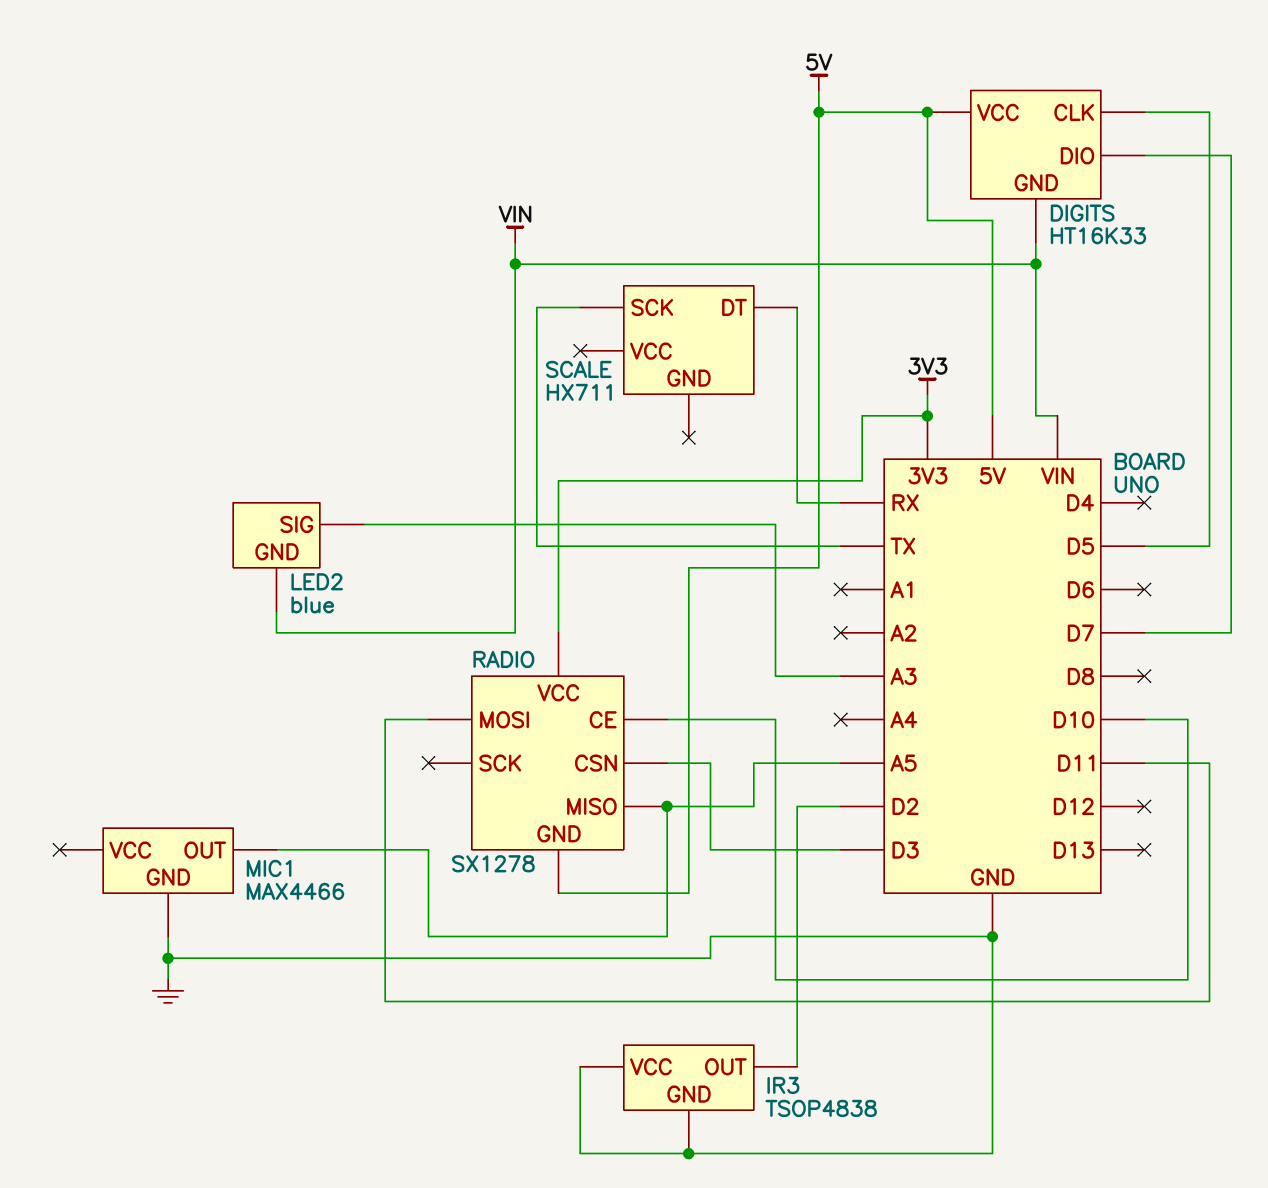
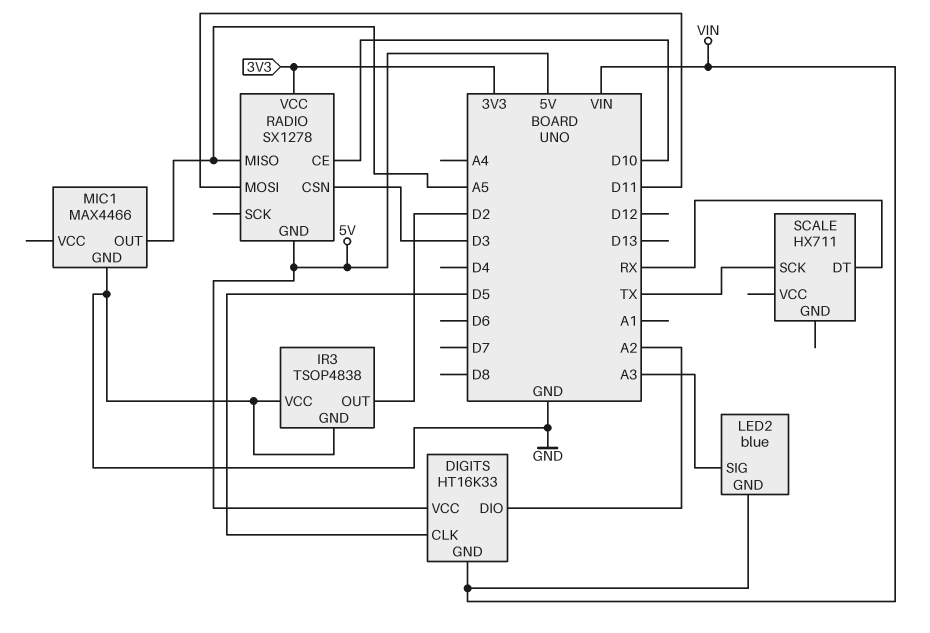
DIGITS pin DIO: D7 -> A2

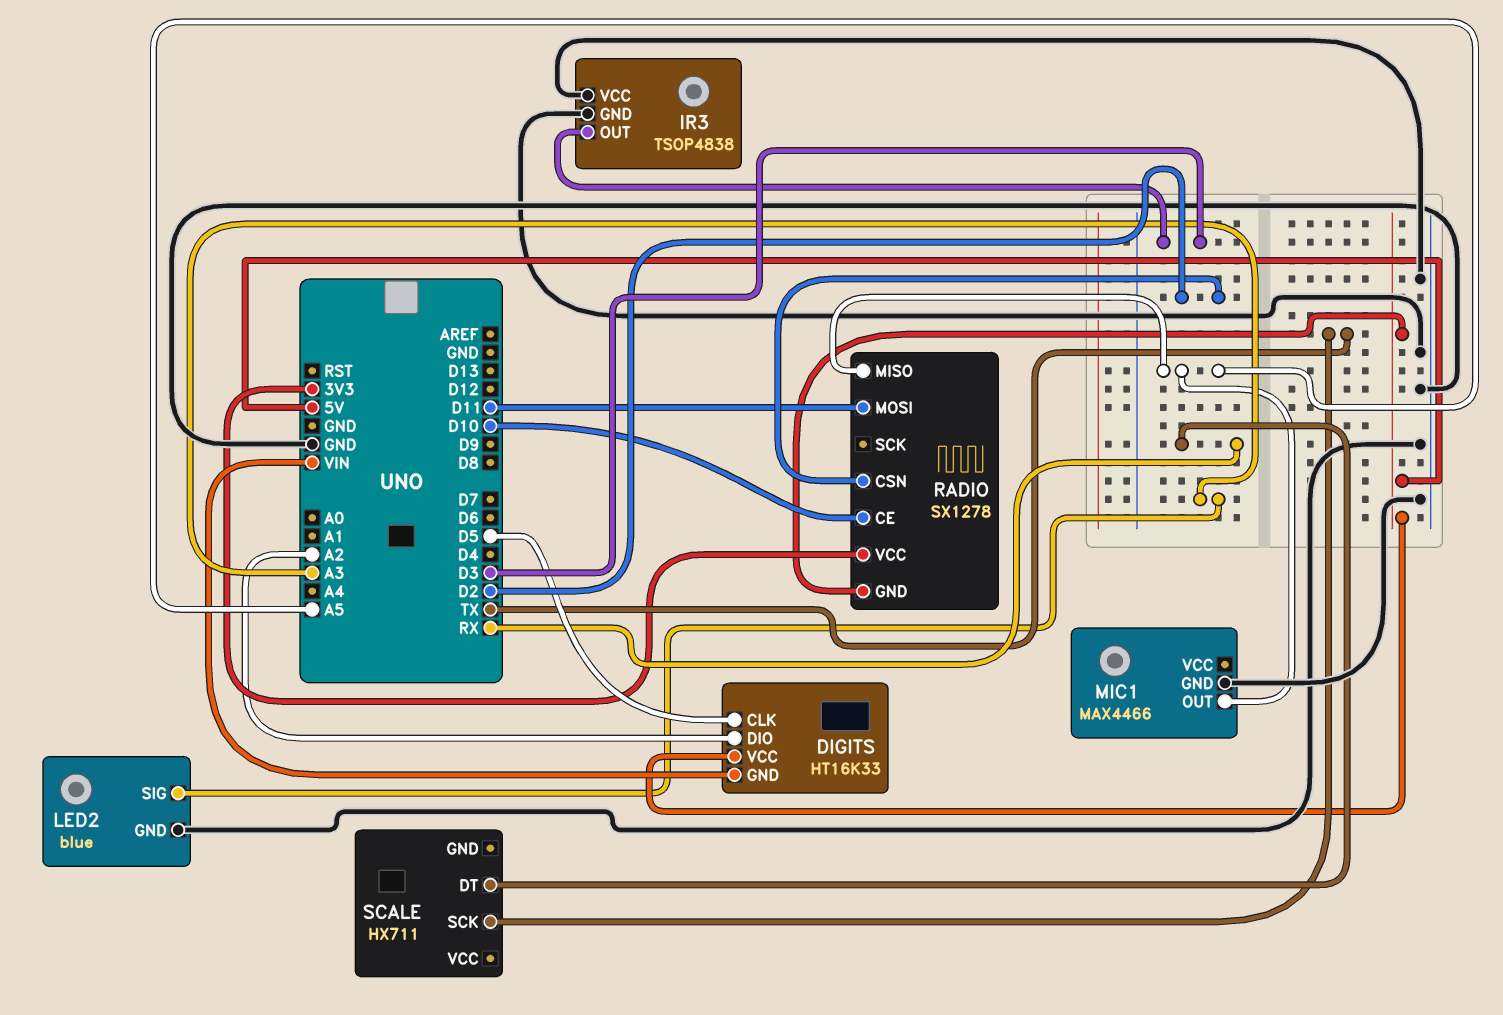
IR3 pin OUT: D2 -> D3
LED2 pin GND: VIN -> GND
RADIO pin CSN: D3 -> D2

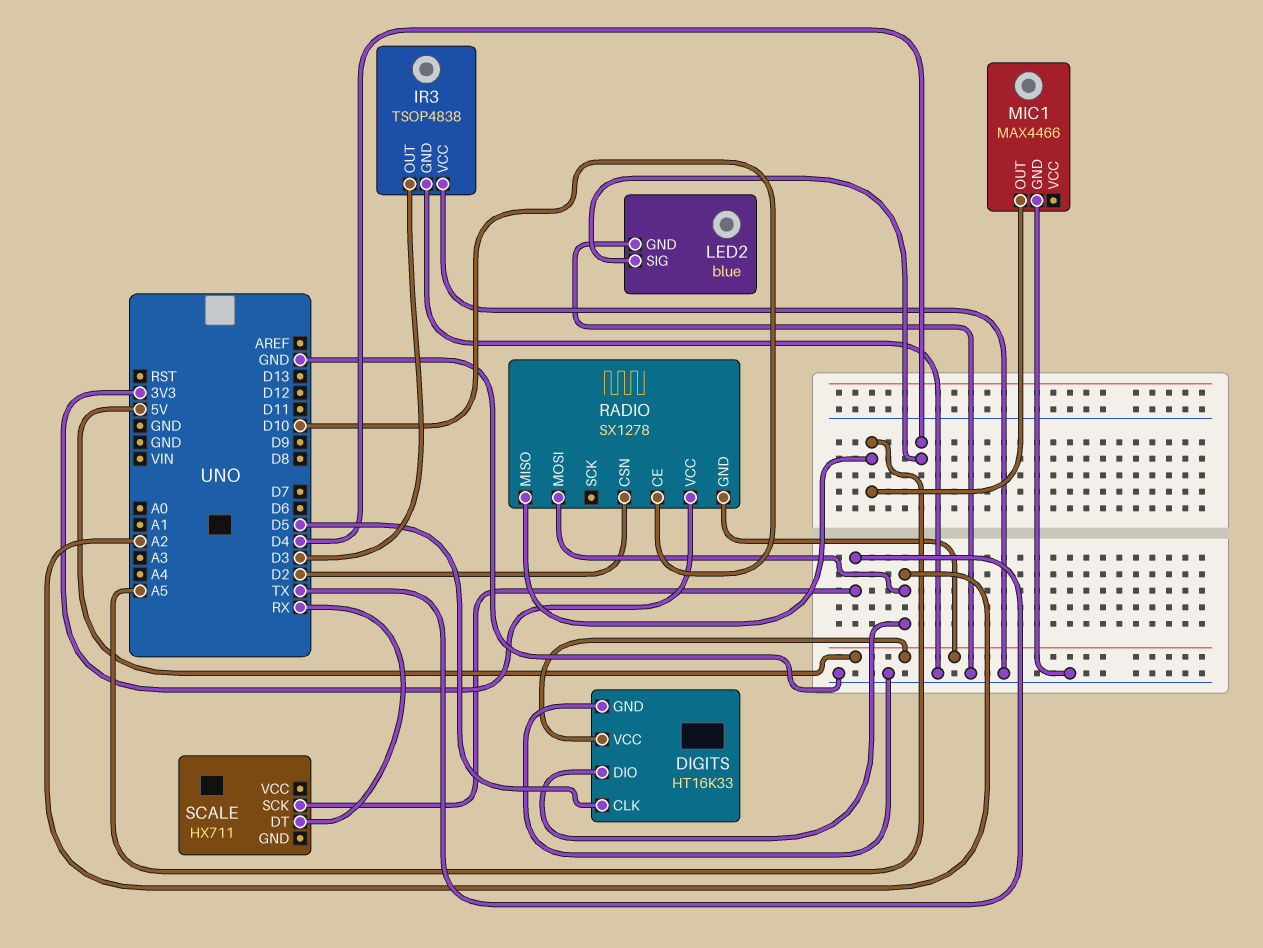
DIGITS pin GND: VIN -> GND
LED2 pin SIG: A3 -> D4
RADIO pin MOSI: D11 -> A2

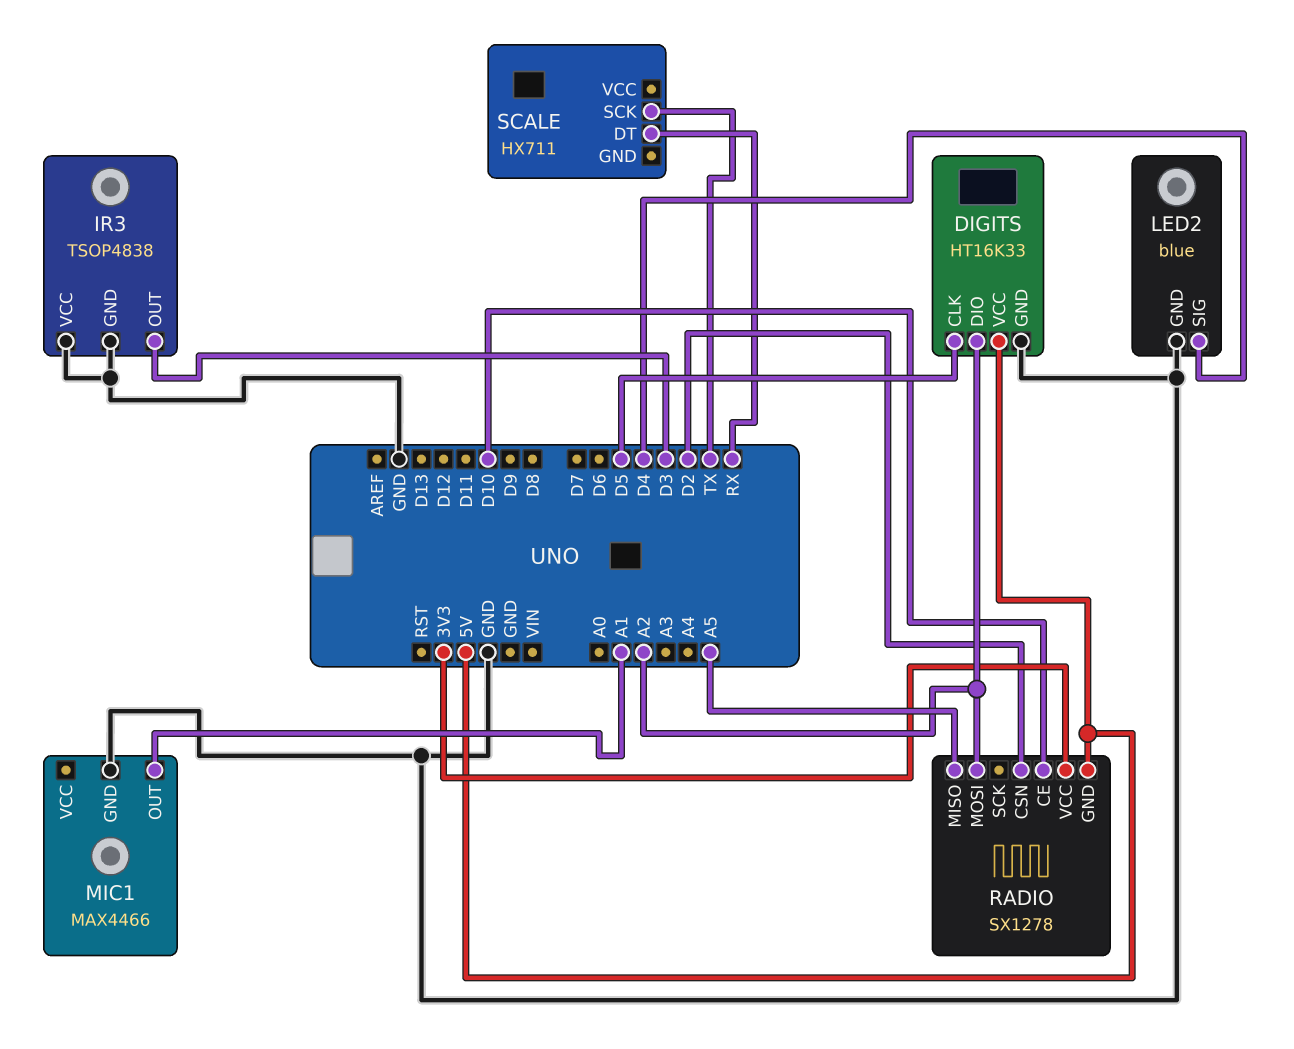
MIC1 pin OUT: A5 -> A1

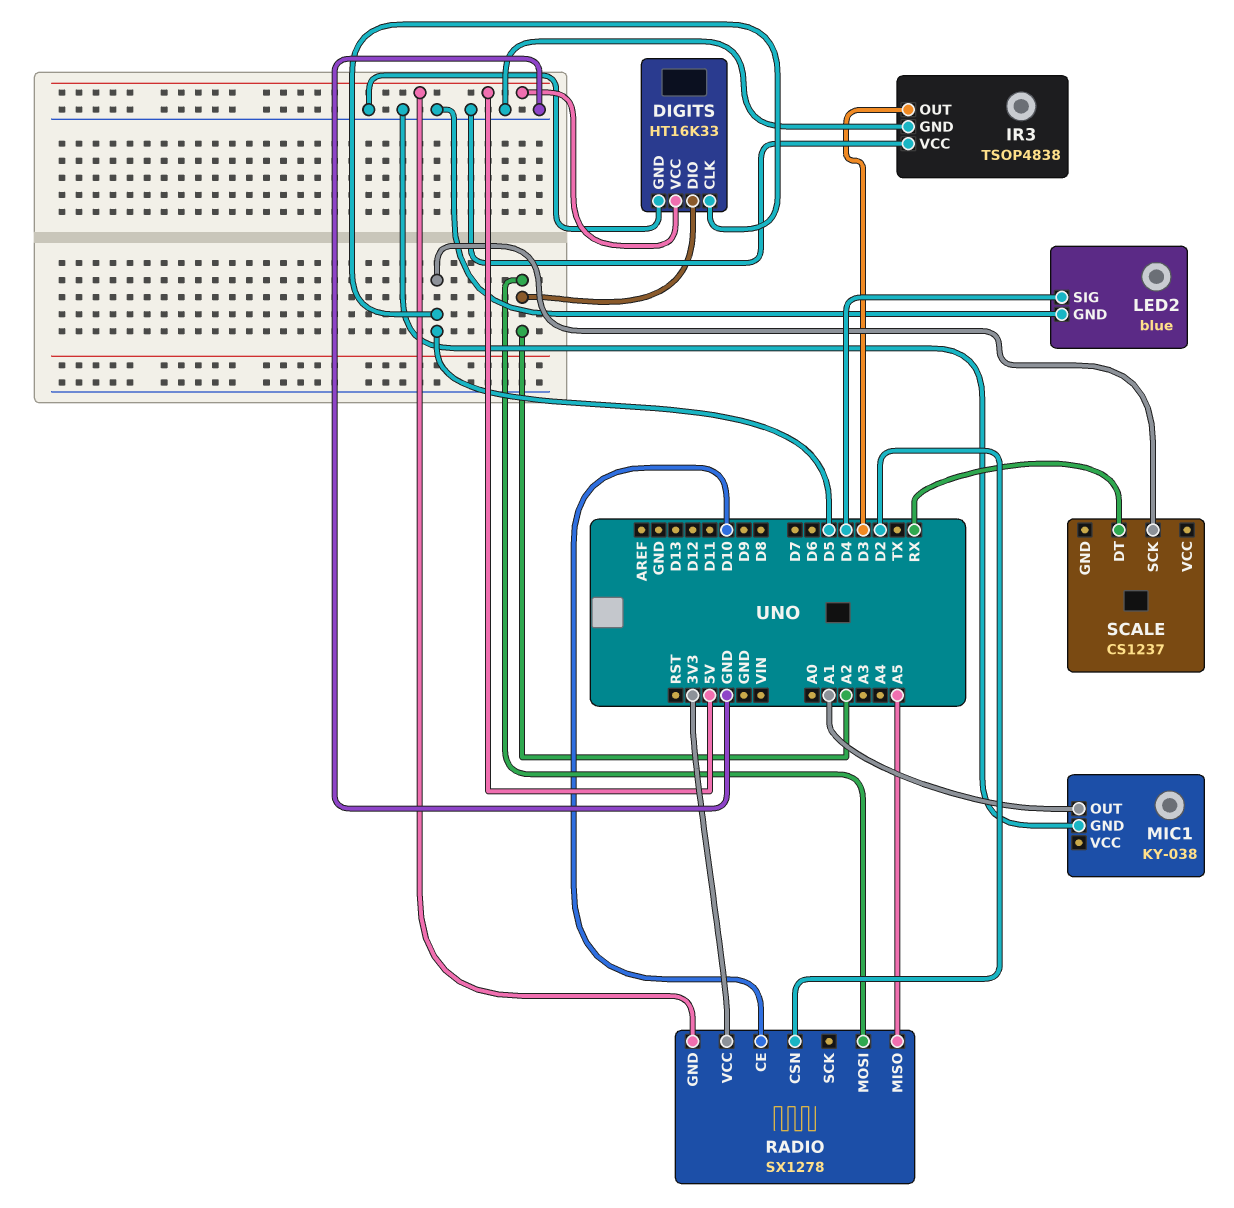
MIC1: MAX4466 -> KY-038
SCALE: HX711 -> CS1237
SCALE pin SCK: TX -> D5

